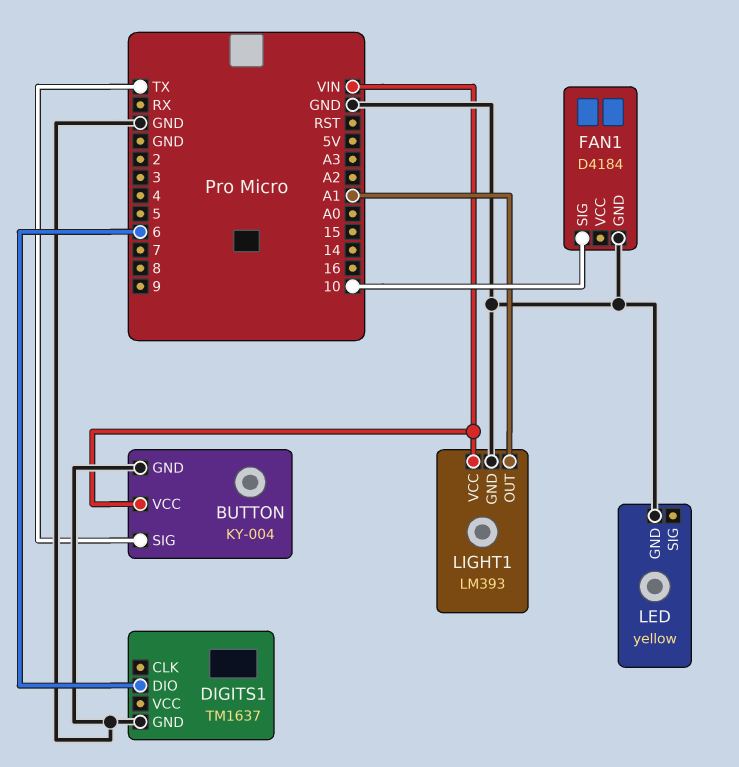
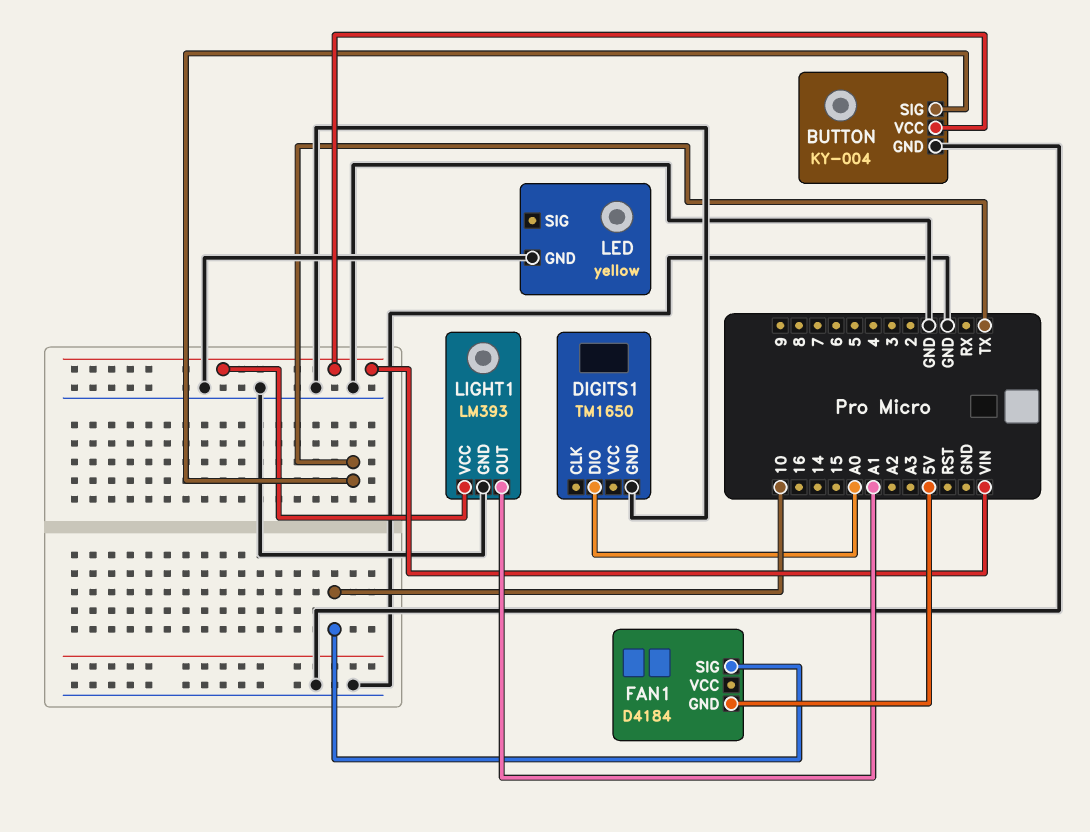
DIGITS1: TM1637 -> TM1650
DIGITS1 pin DIO: 6 -> A0
FAN1 pin GND: GND -> 5V

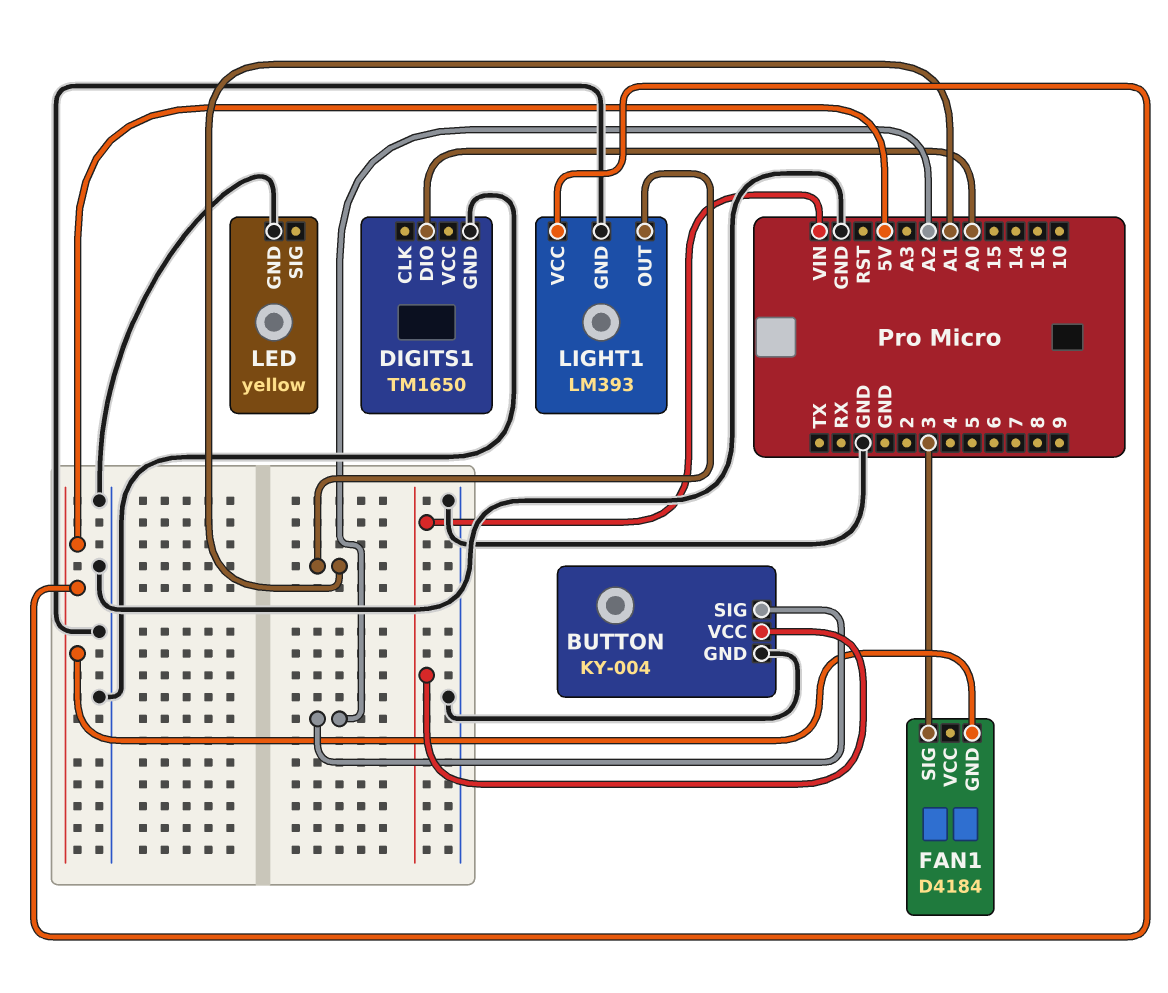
BUTTON pin SIG: TX -> A2
FAN1 pin SIG: 10 -> 3
LIGHT1 pin VCC: VIN -> 5V

